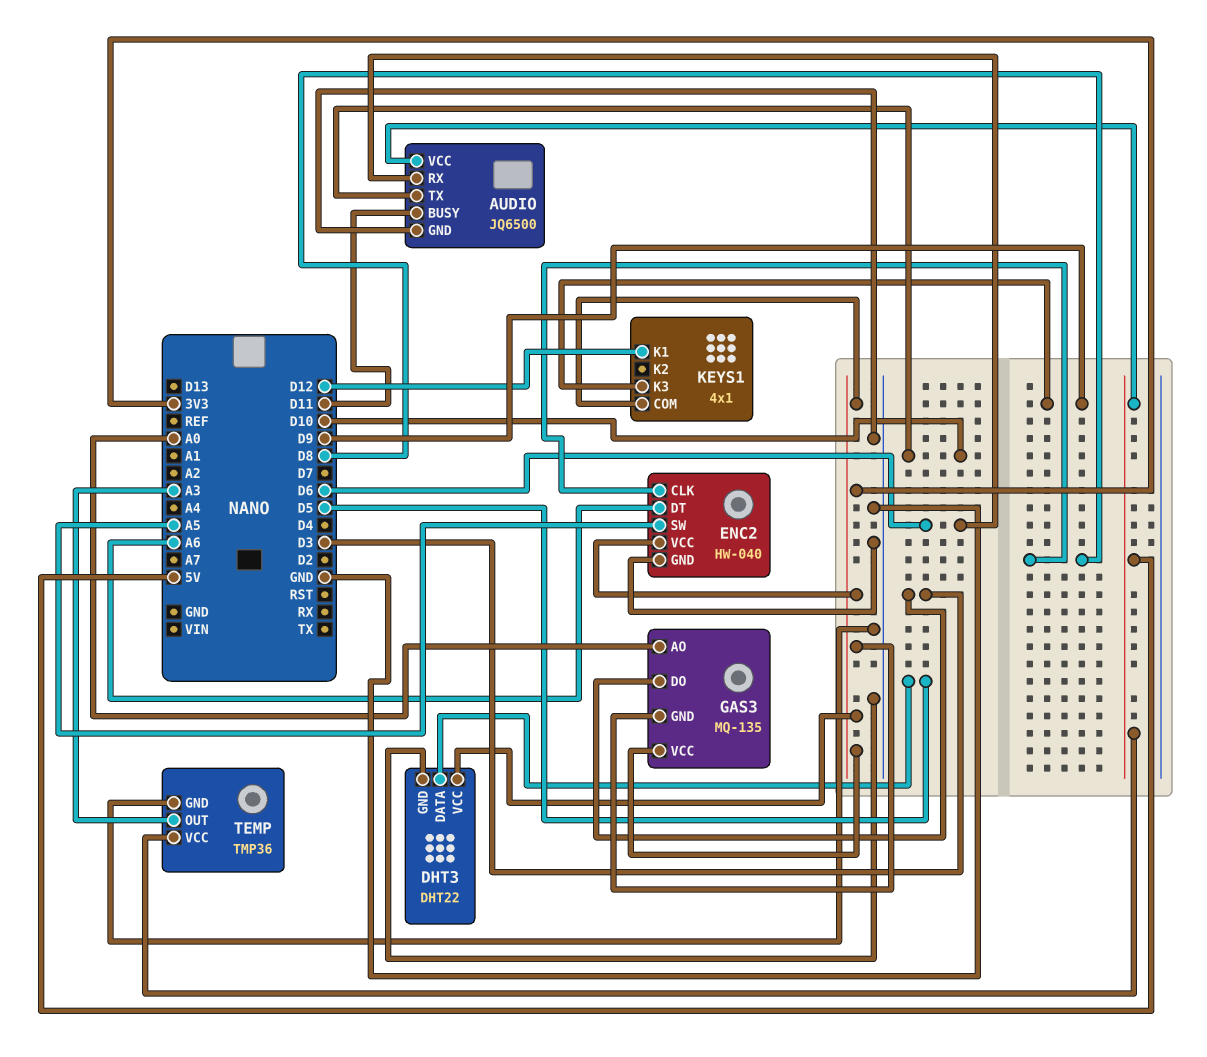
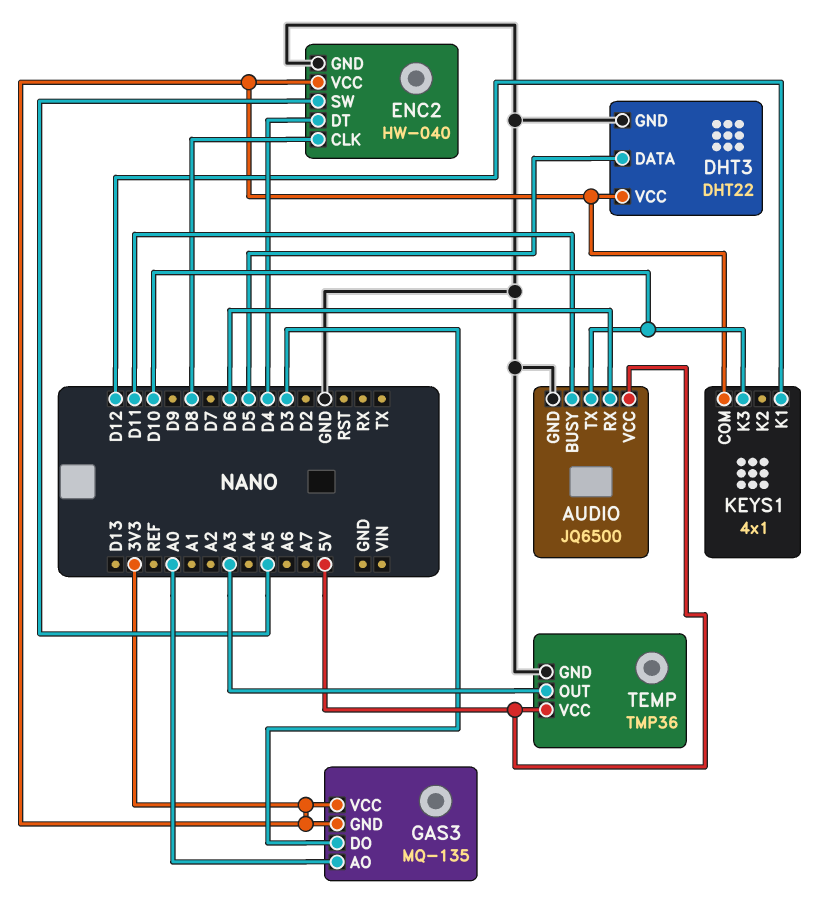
ENC2 pin DT: A6 -> D4
KEYS1 pin K3: D9 -> D10

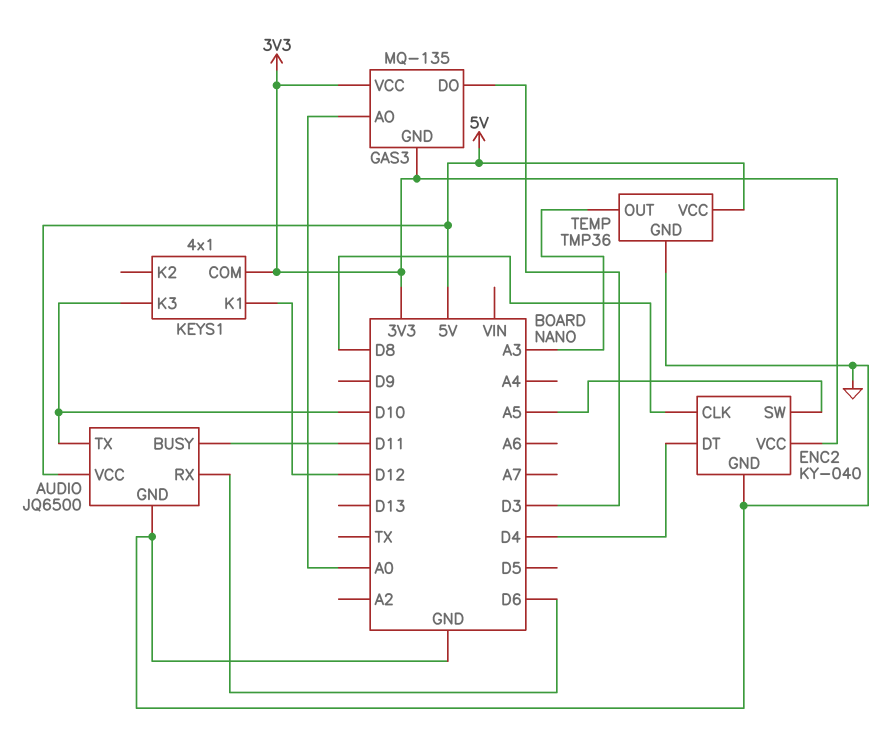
DHT3: DHT22 -> none
DHT3 pin DATA: D5 -> none
DHT3 pin GND: GND -> none
DHT3 pin VCC: 3V3 -> none
ENC2: HW-040 -> KY-040

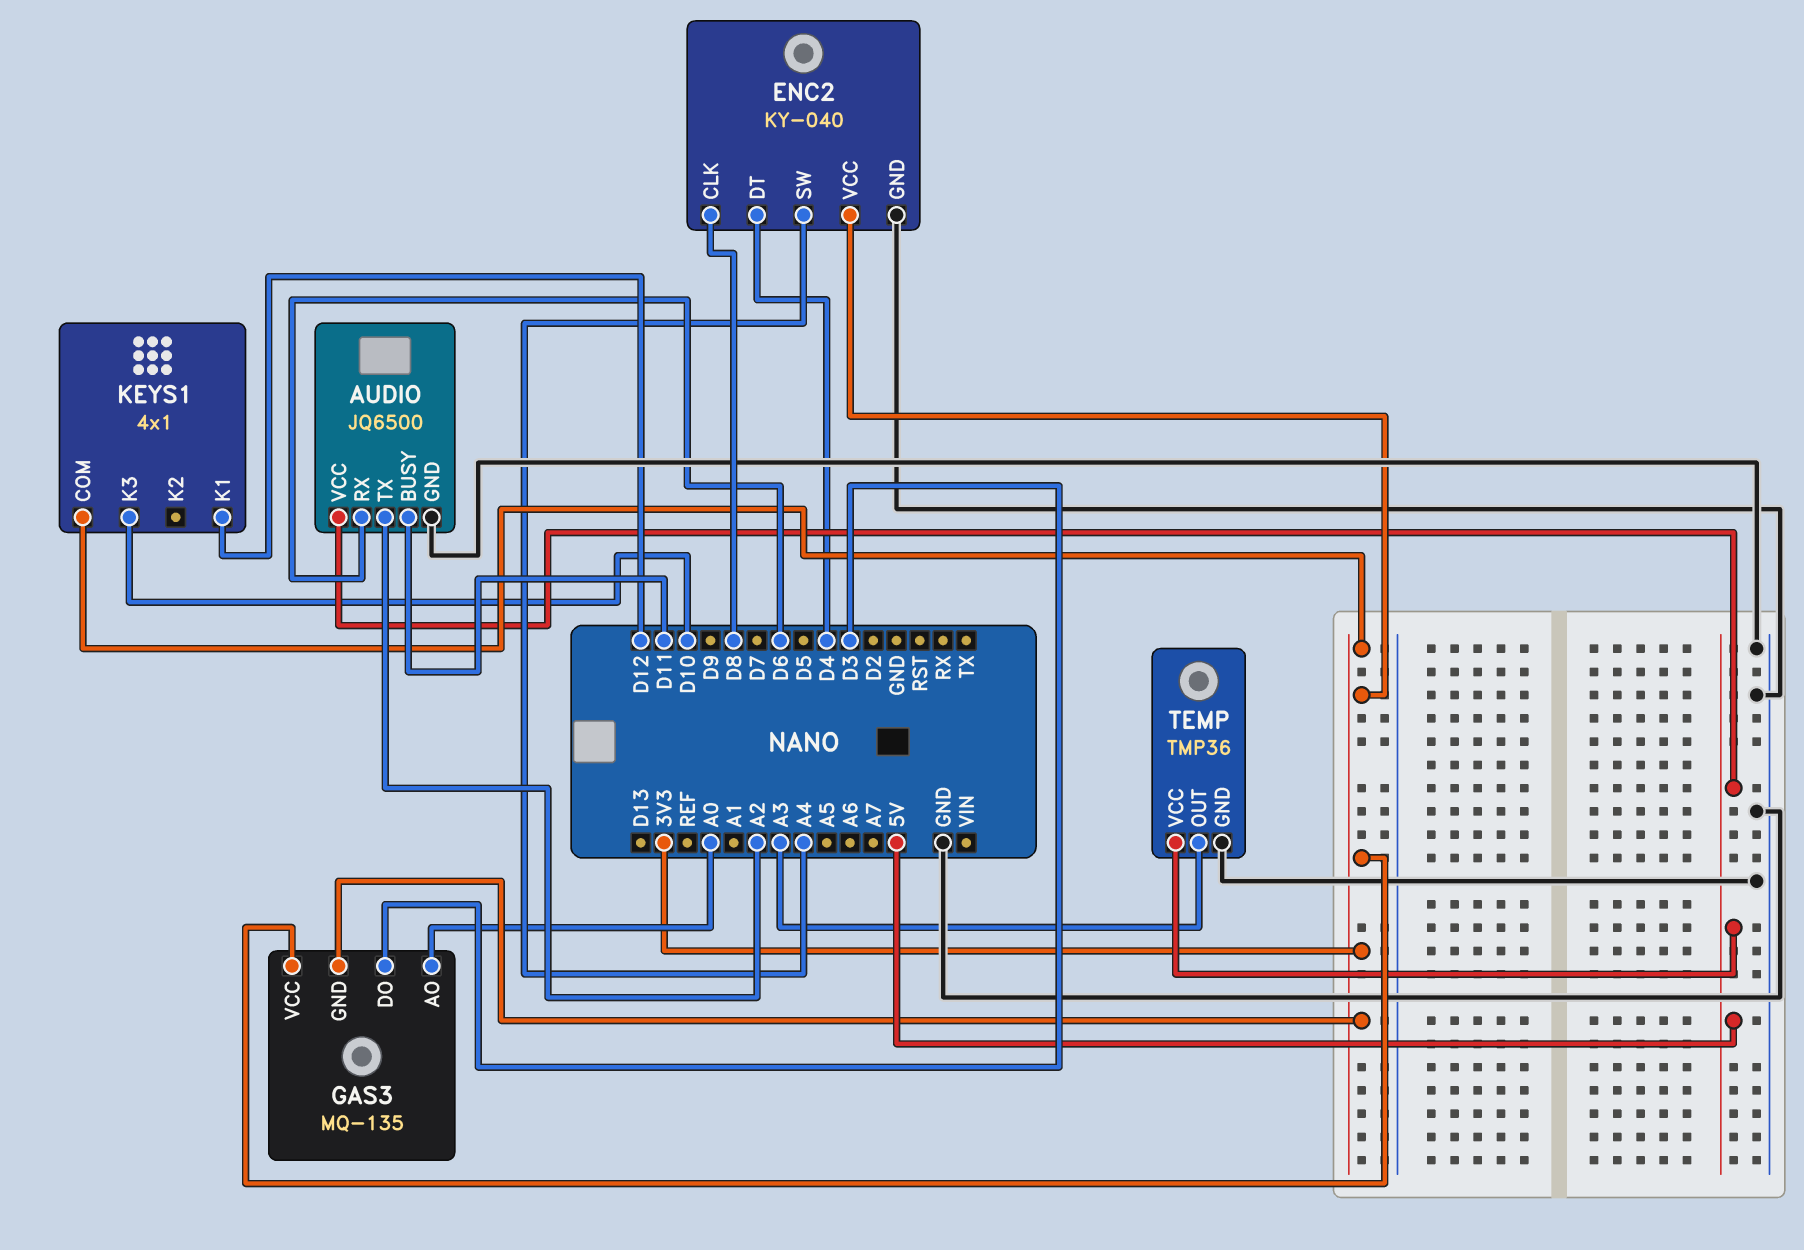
AUDIO pin TX: D10 -> A2
ENC2 pin SW: A5 -> A4

